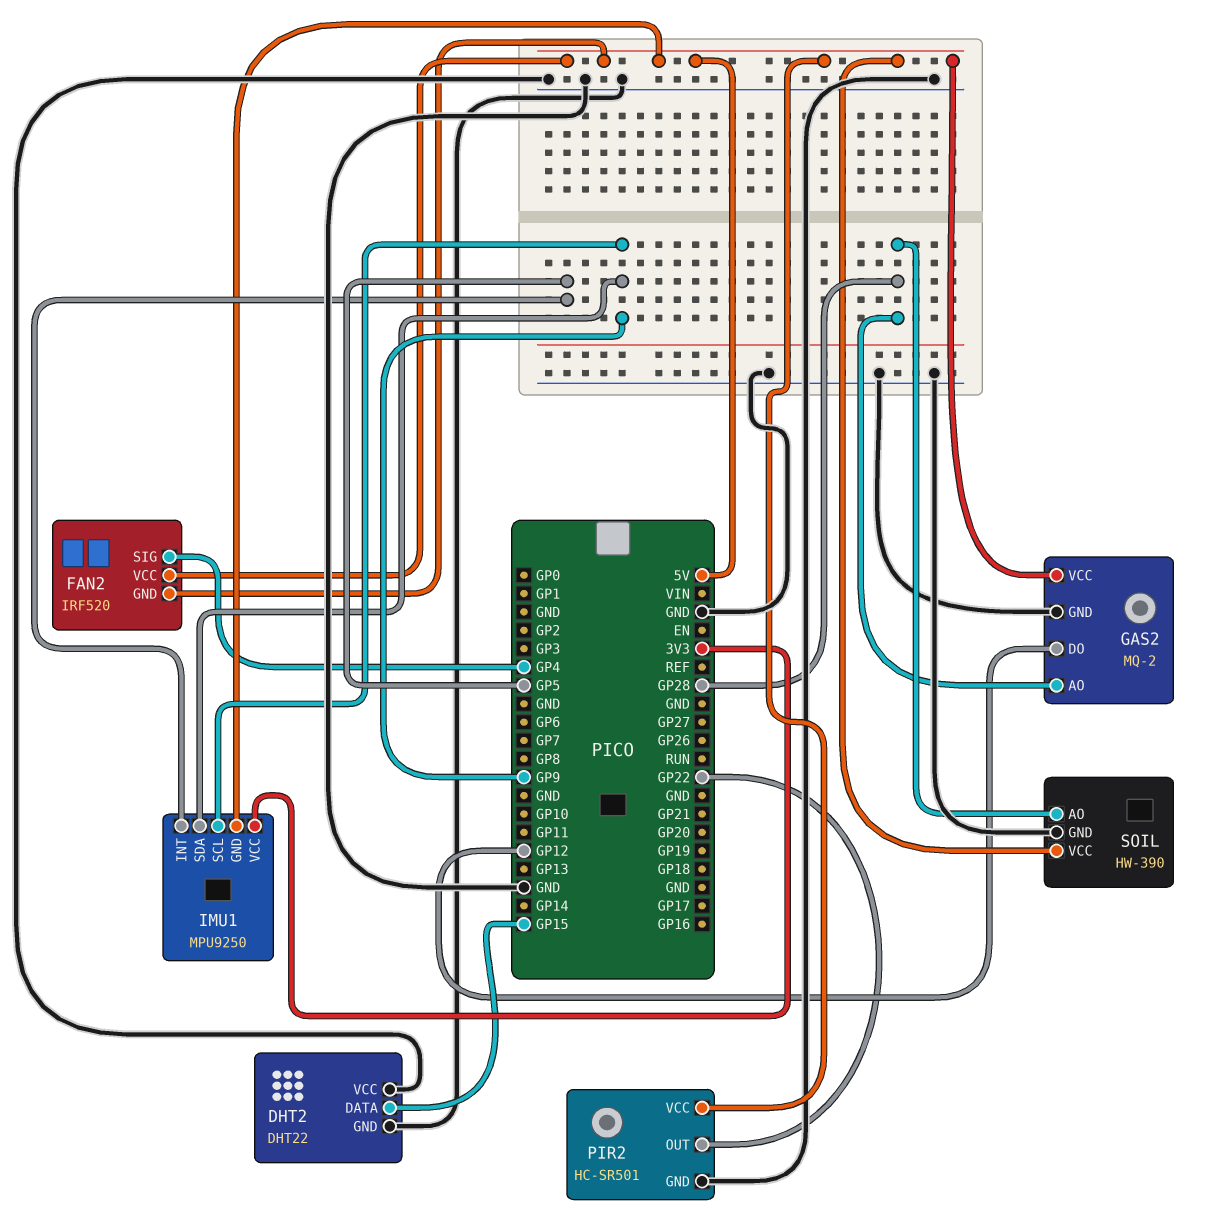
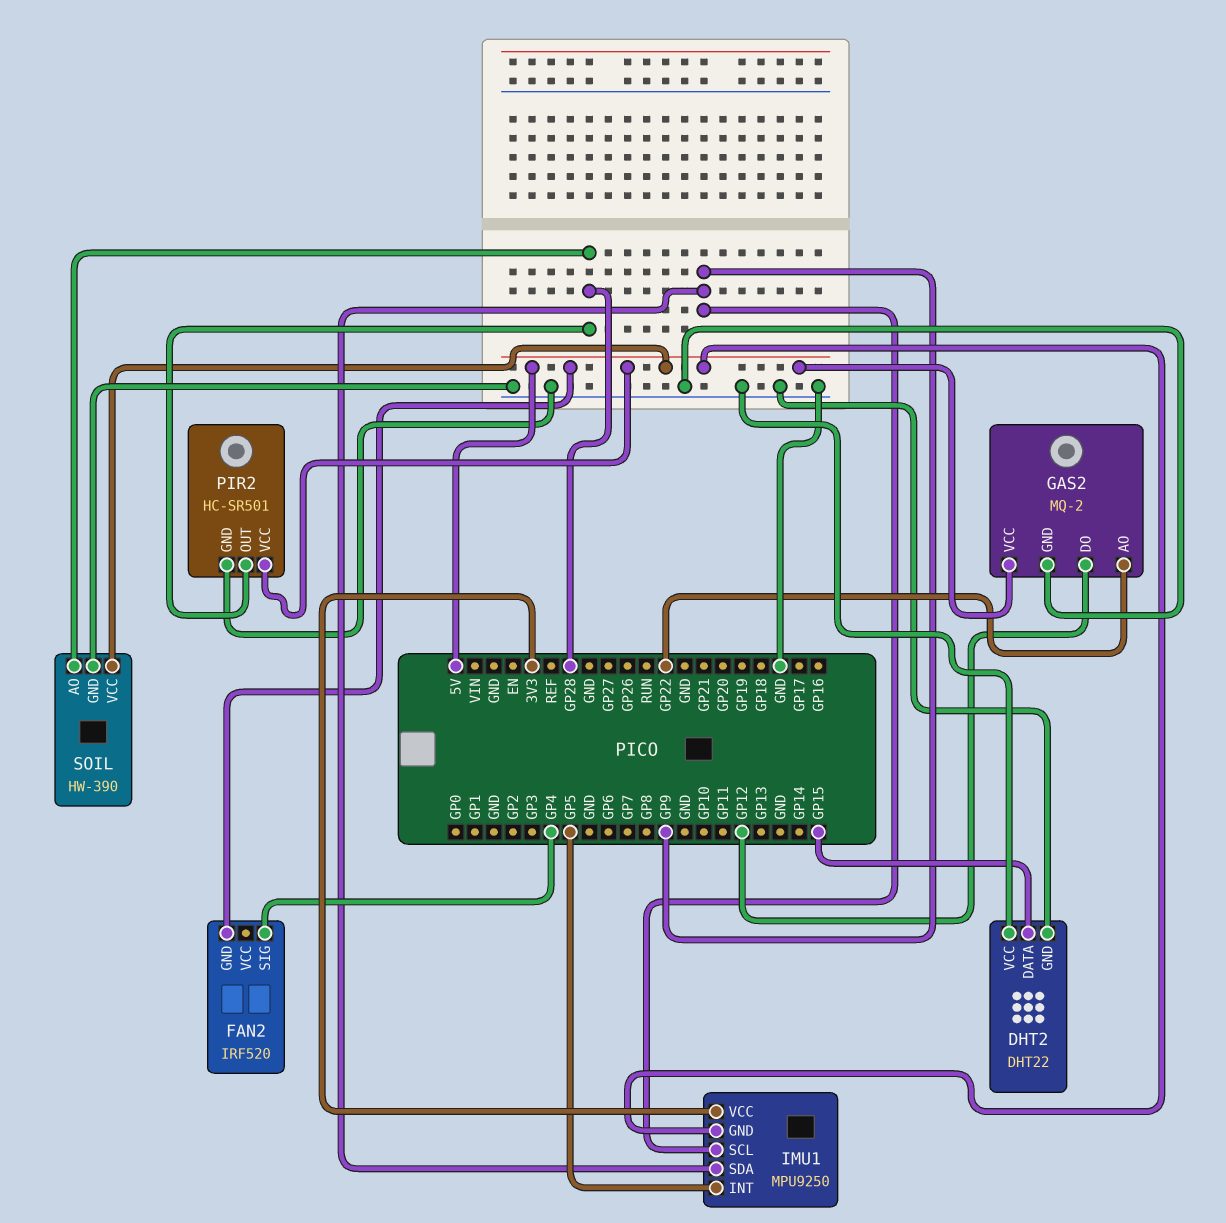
FAN2 pin VCC: 5V -> none
GAS2 pin AO: GP28 -> GP22
PIR2 pin OUT: GP22 -> GP28

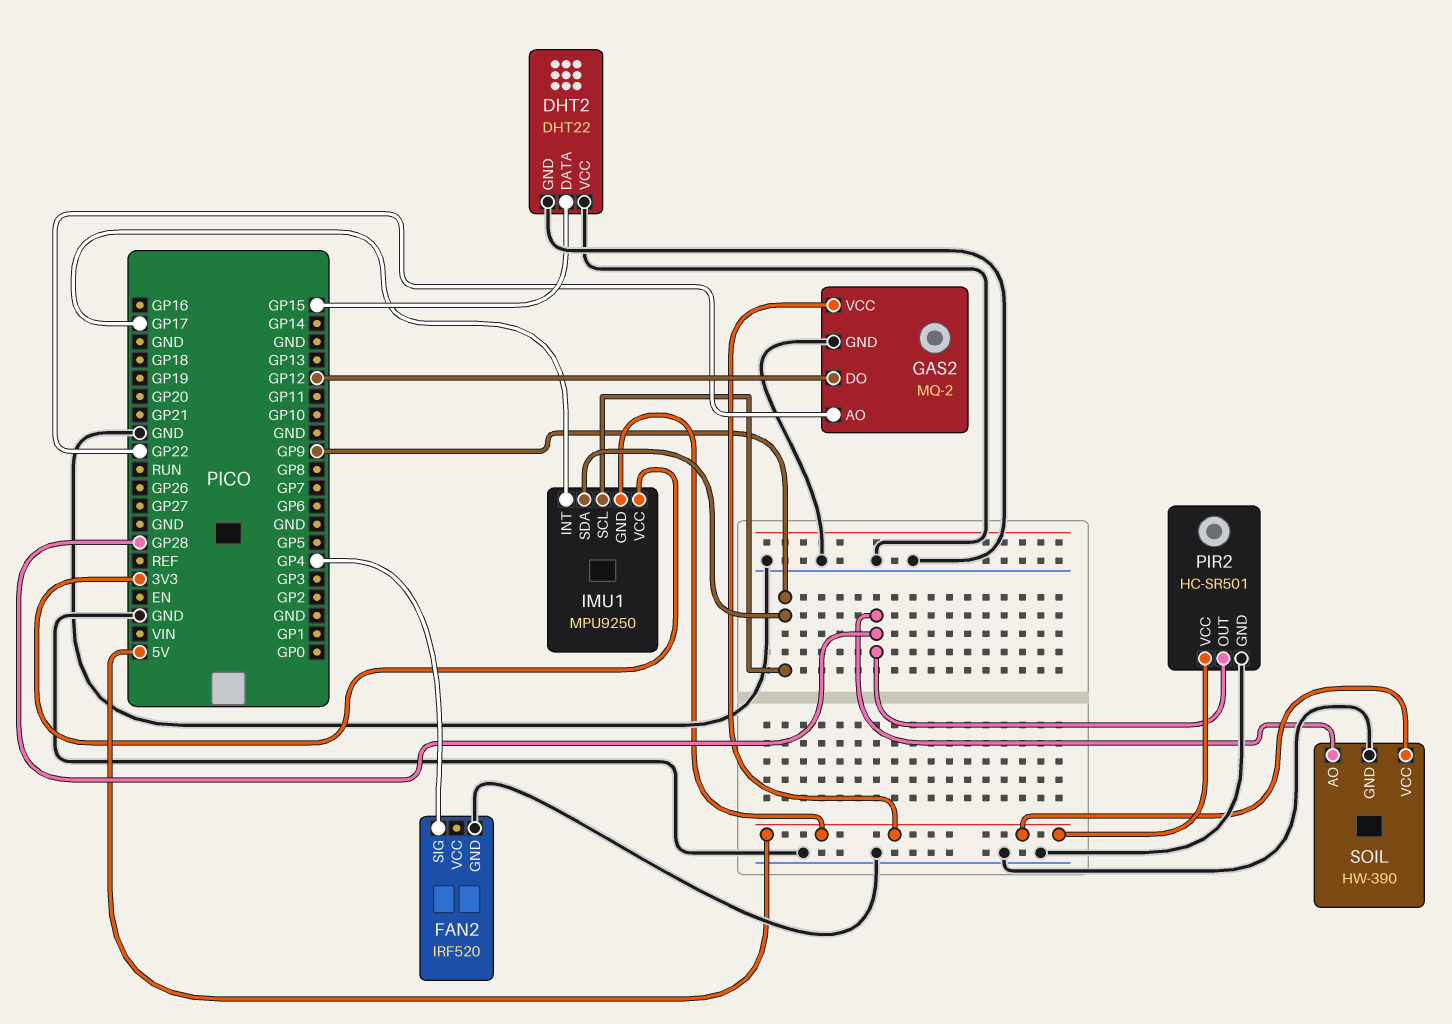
FAN2 pin GND: 5V -> GND
IMU1 pin INT: GP5 -> GP17

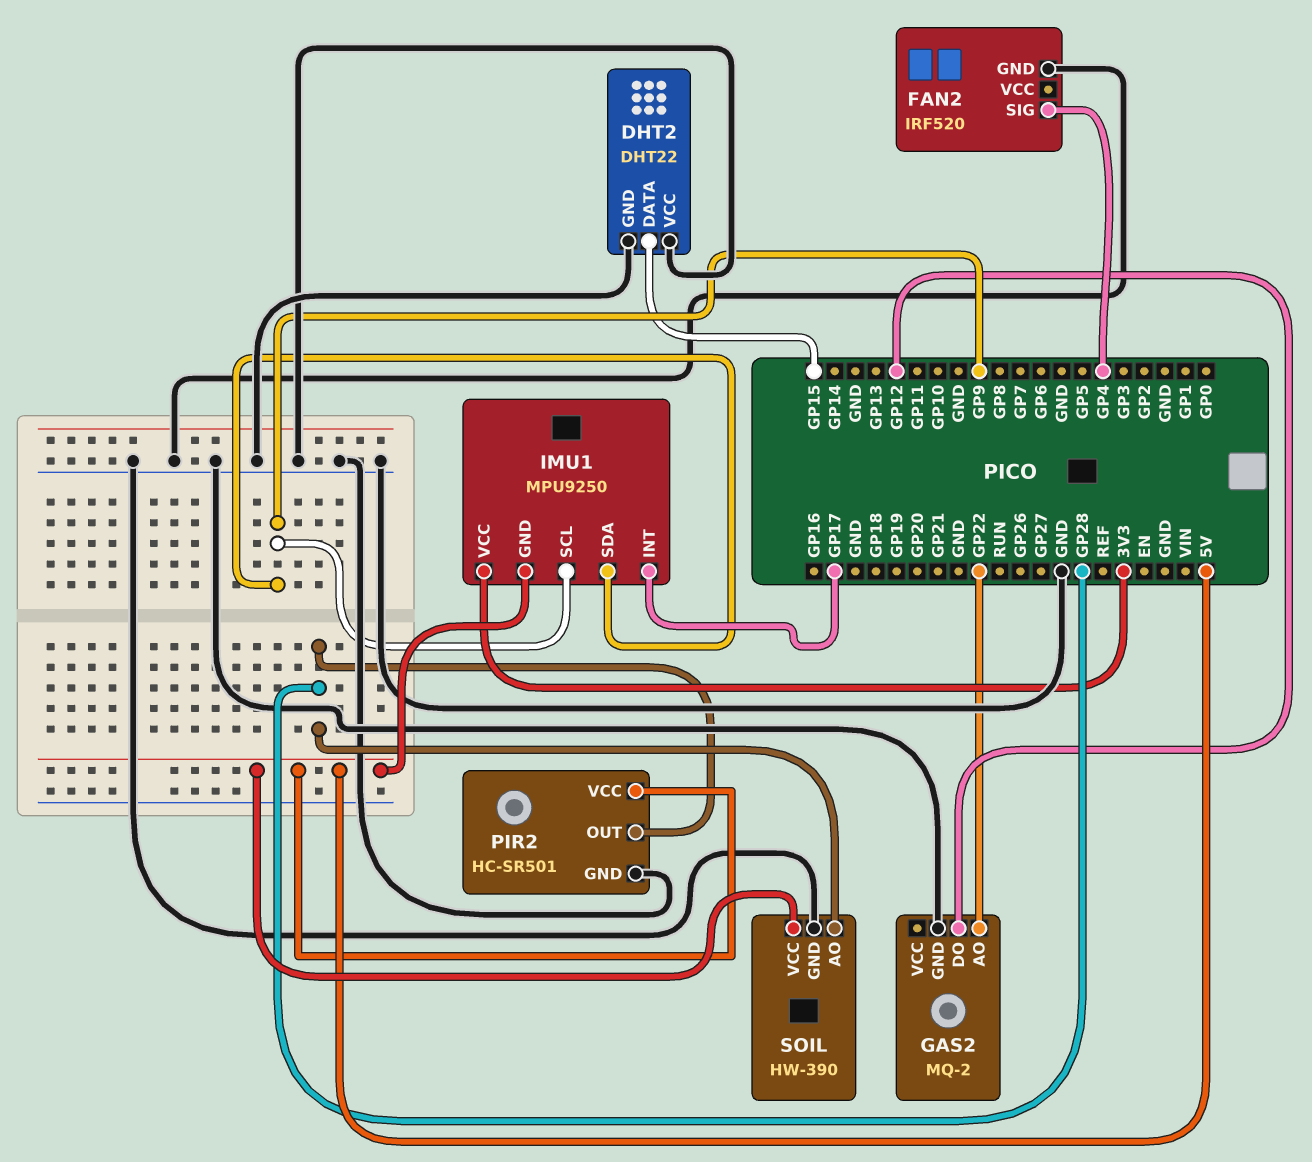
GAS2 pin VCC: 5V -> none

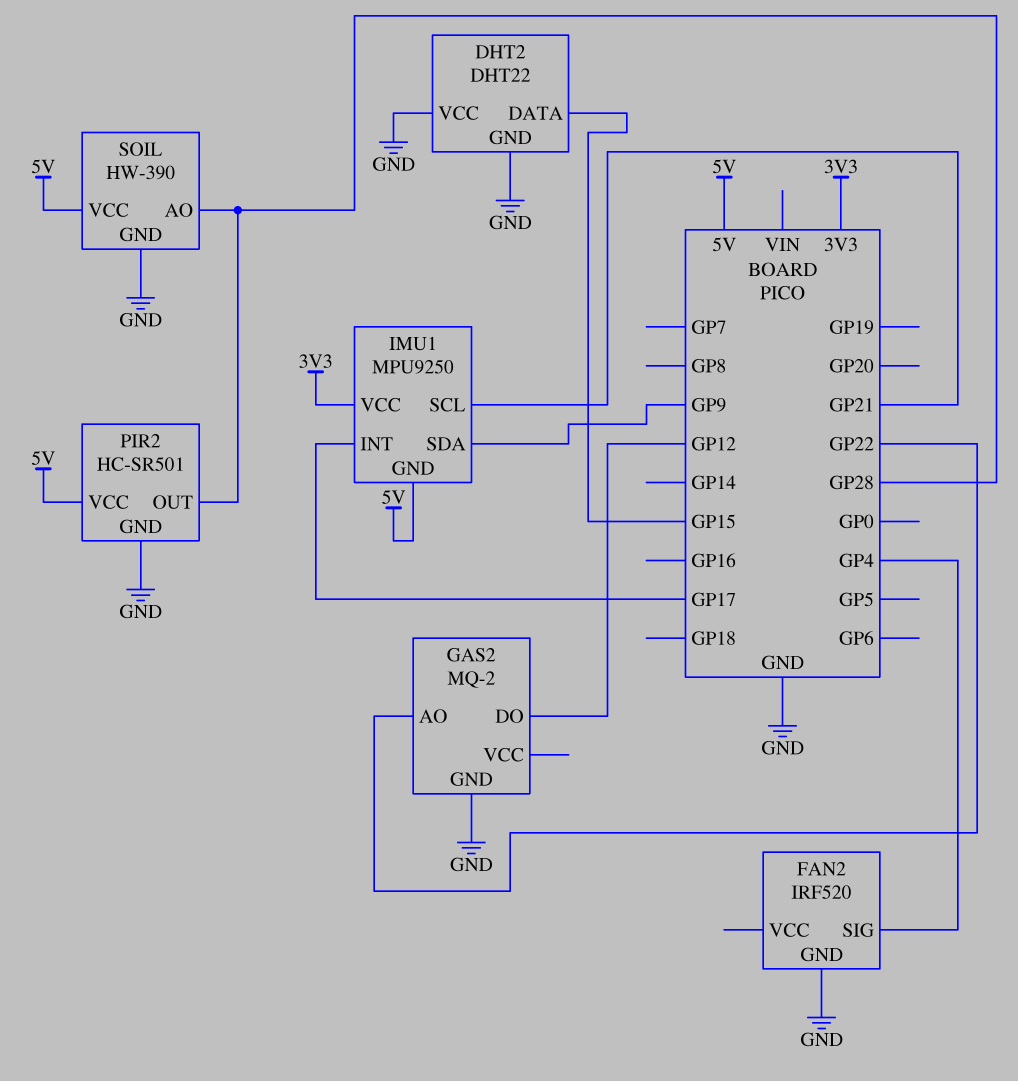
IMU1 pin SCL: GP9 -> GP21

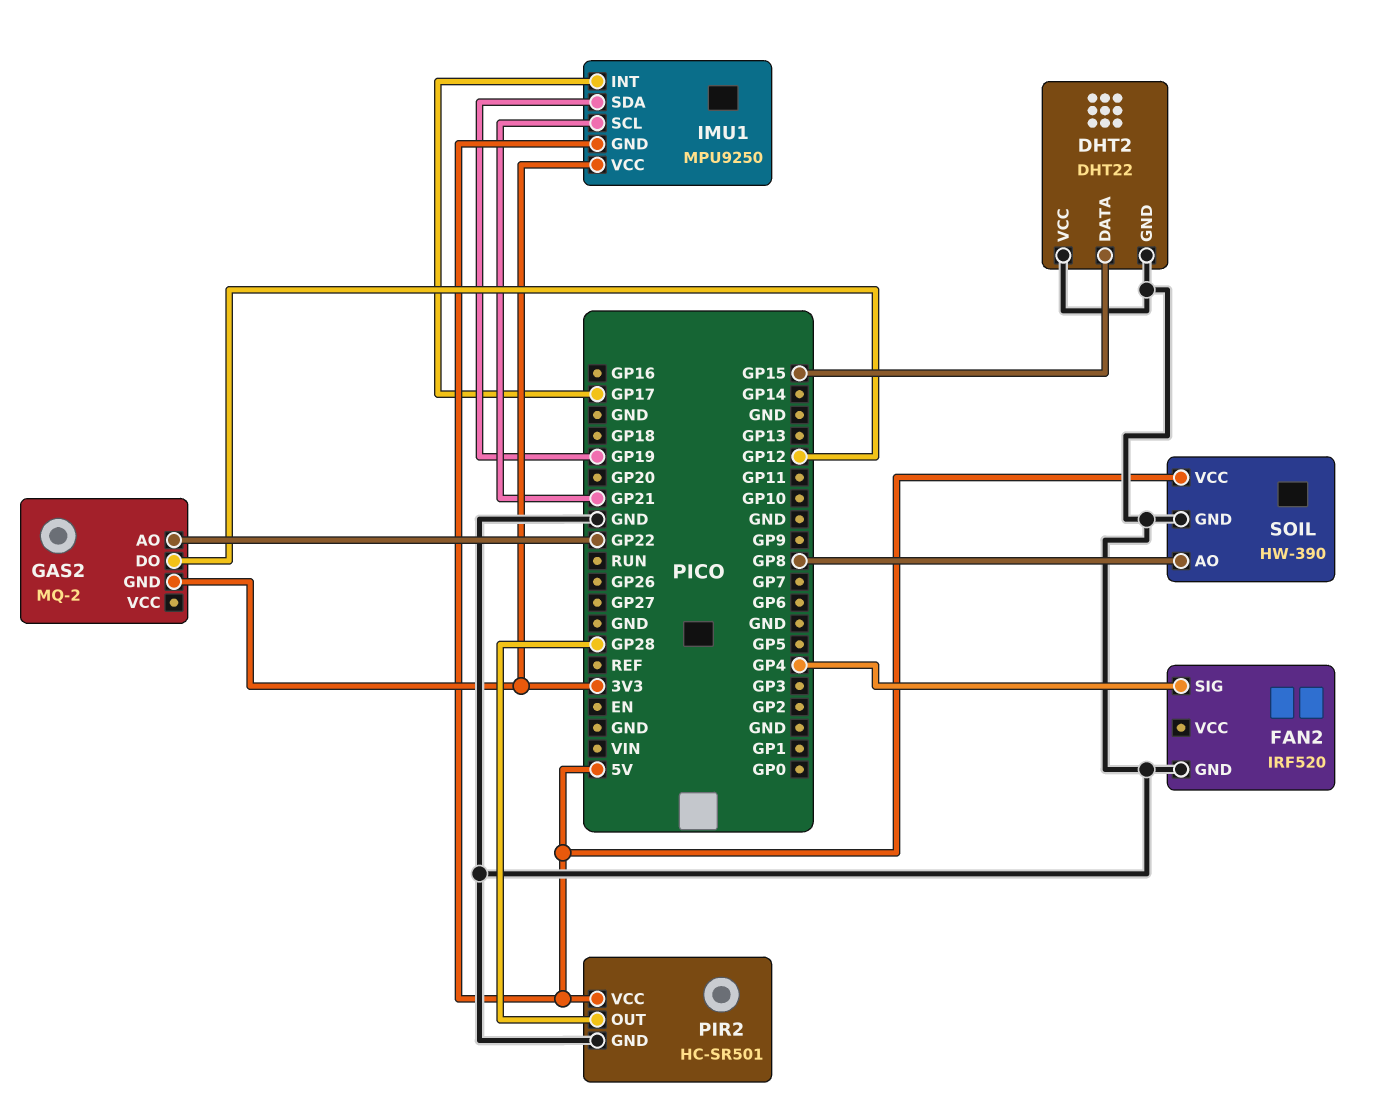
GAS2 pin GND: GND -> 3V3
IMU1 pin SDA: GP9 -> GP19
SOIL pin AO: GP28 -> GP8

